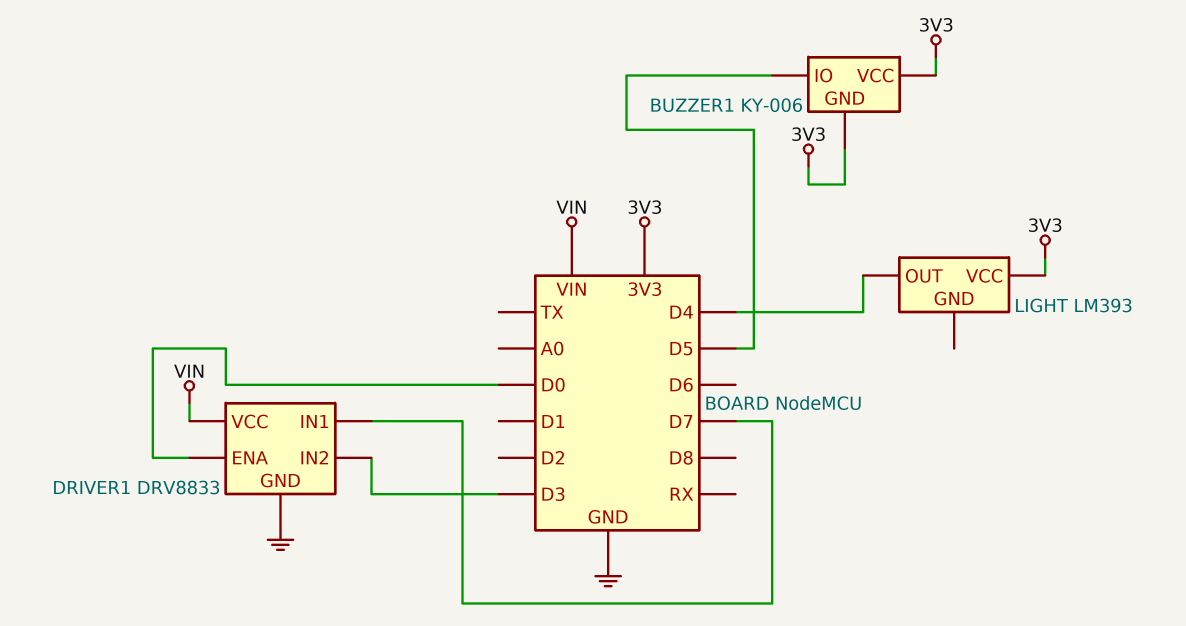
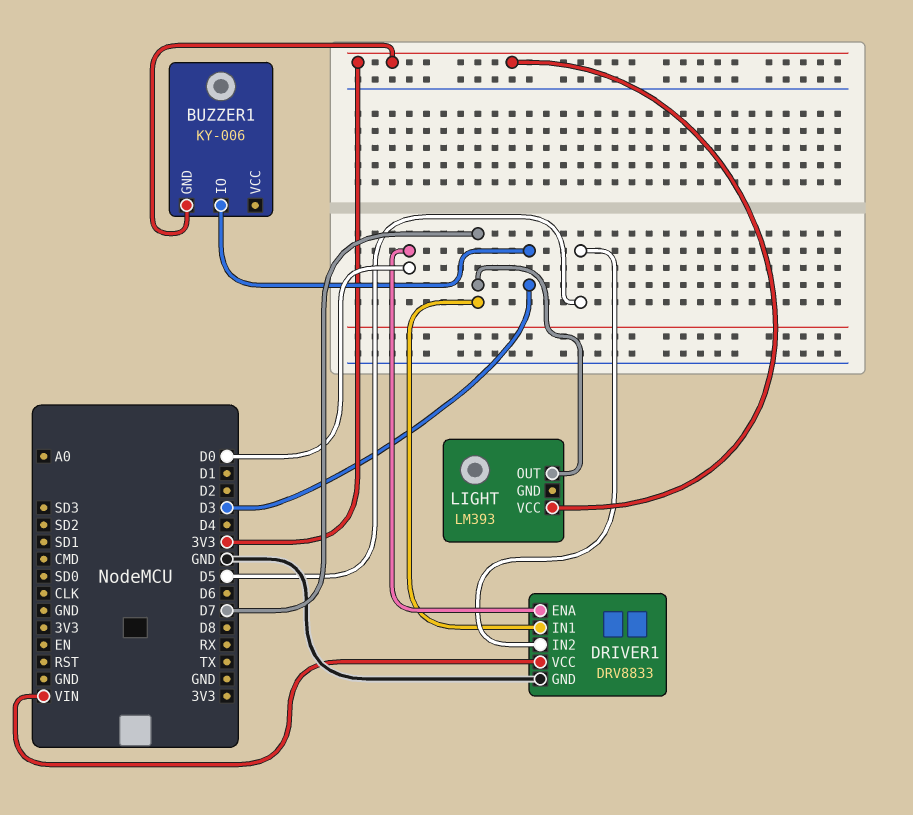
BUZZER1 pin IO: D5 -> D3
BUZZER1 pin VCC: 3V3 -> none
DRIVER1 pin IN2: D3 -> D5
LIGHT pin OUT: D4 -> D7

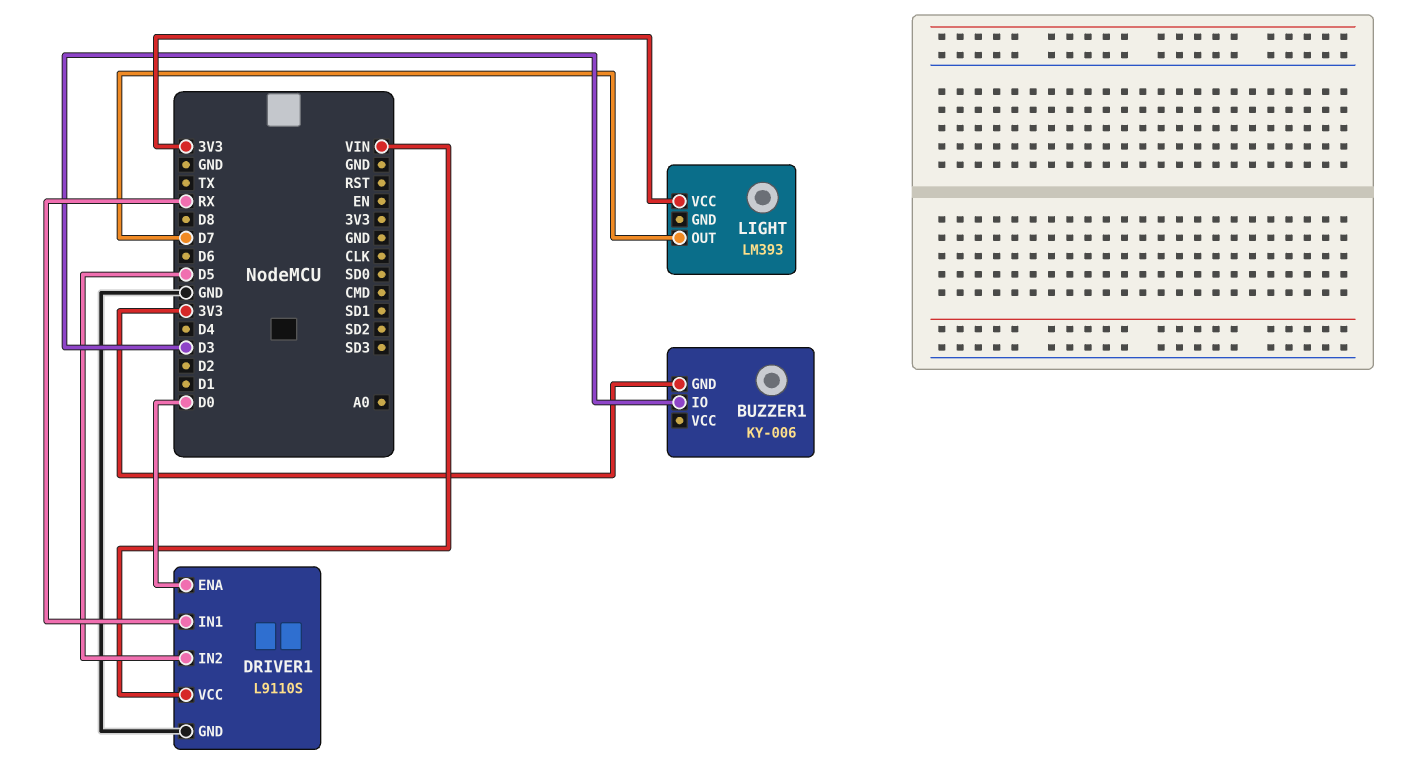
DRIVER1: DRV8833 -> L9110S
DRIVER1 pin IN1: D7 -> RX

